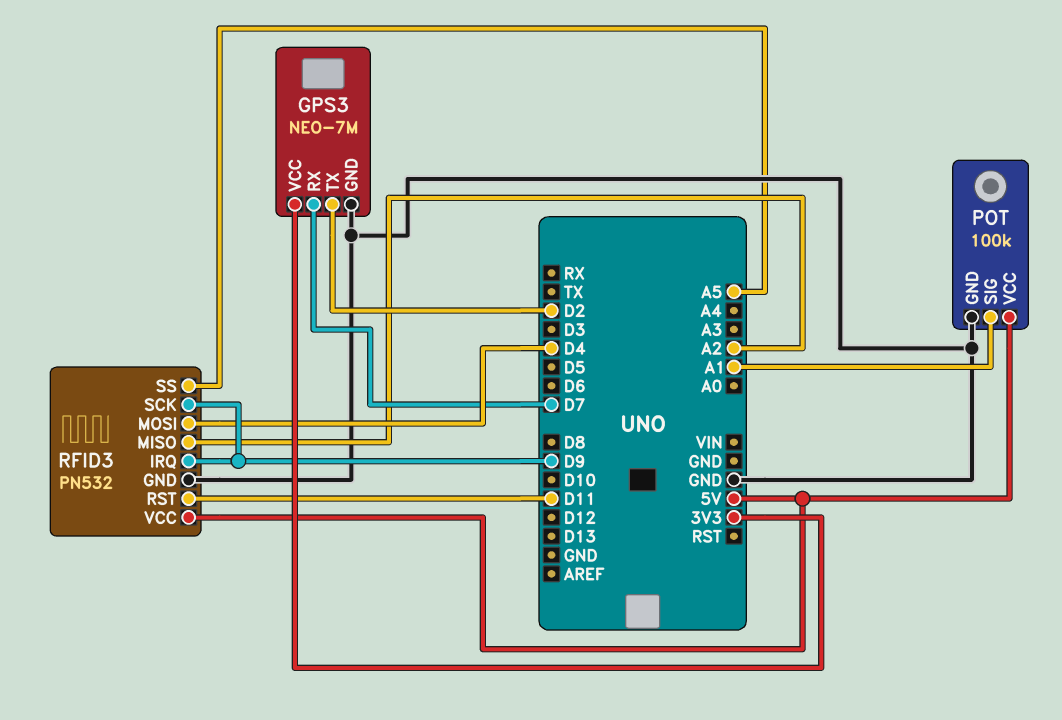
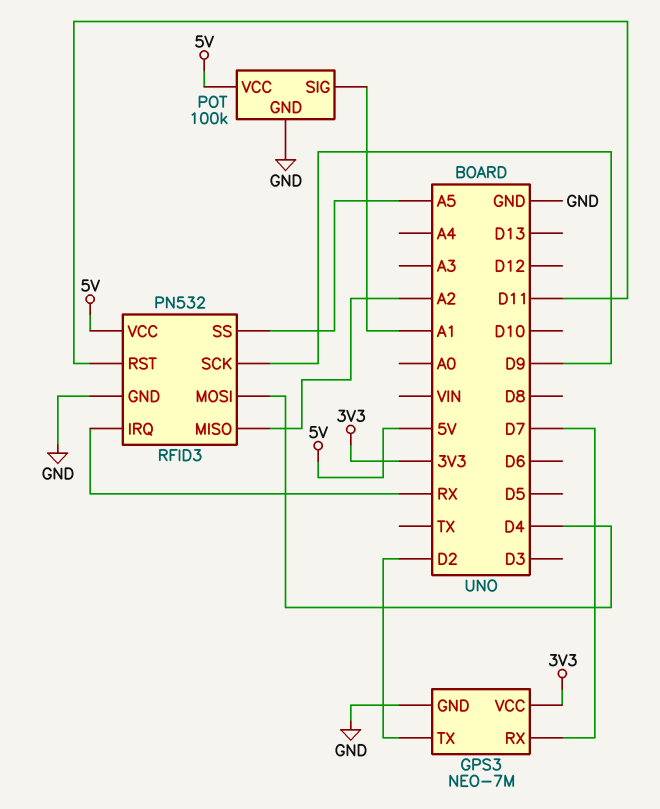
RFID3 pin IRQ: D9 -> RX

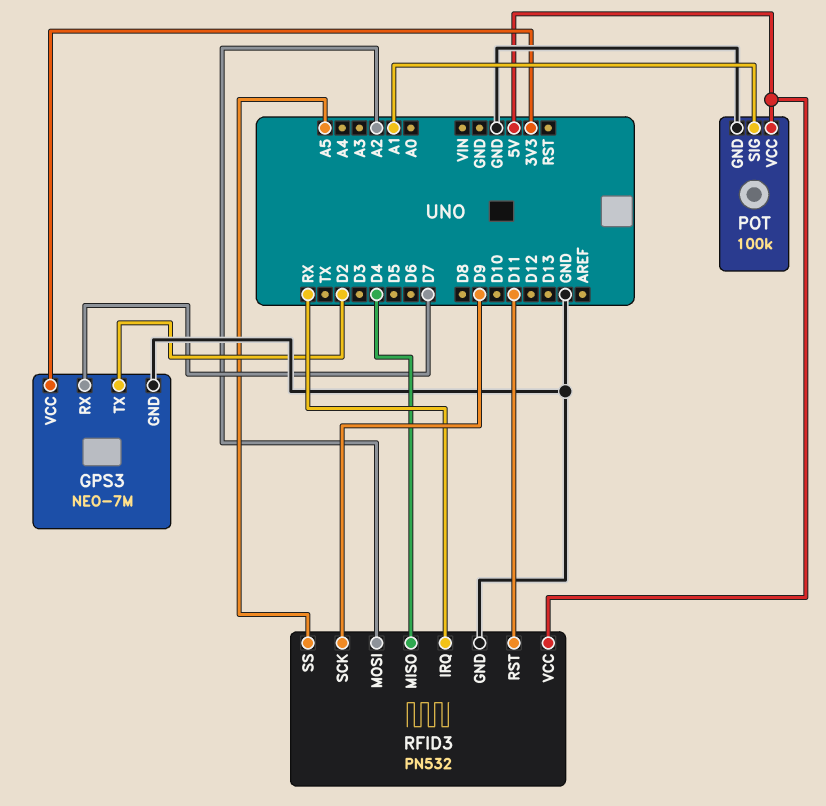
RFID3 pin MISO: A2 -> D4
RFID3 pin MOSI: D4 -> A2

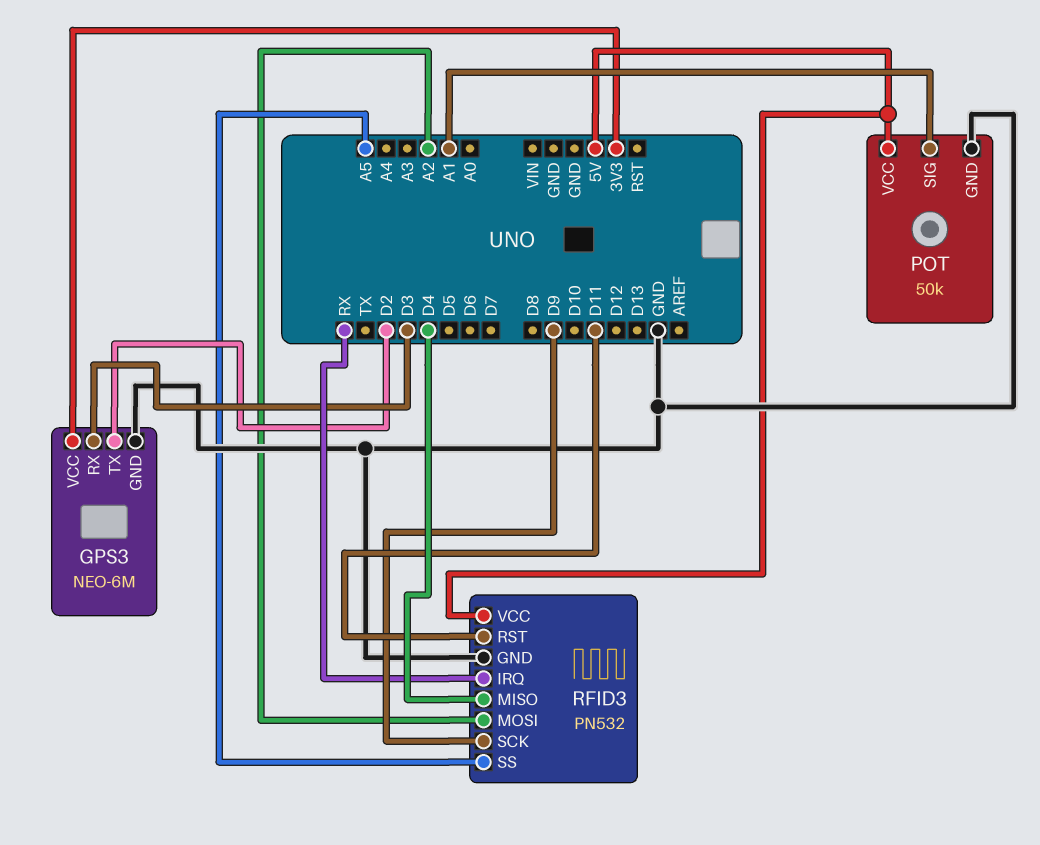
GPS3: NEO-7M -> NEO-6M
GPS3 pin RX: D7 -> D3
POT: 100k -> 50k

